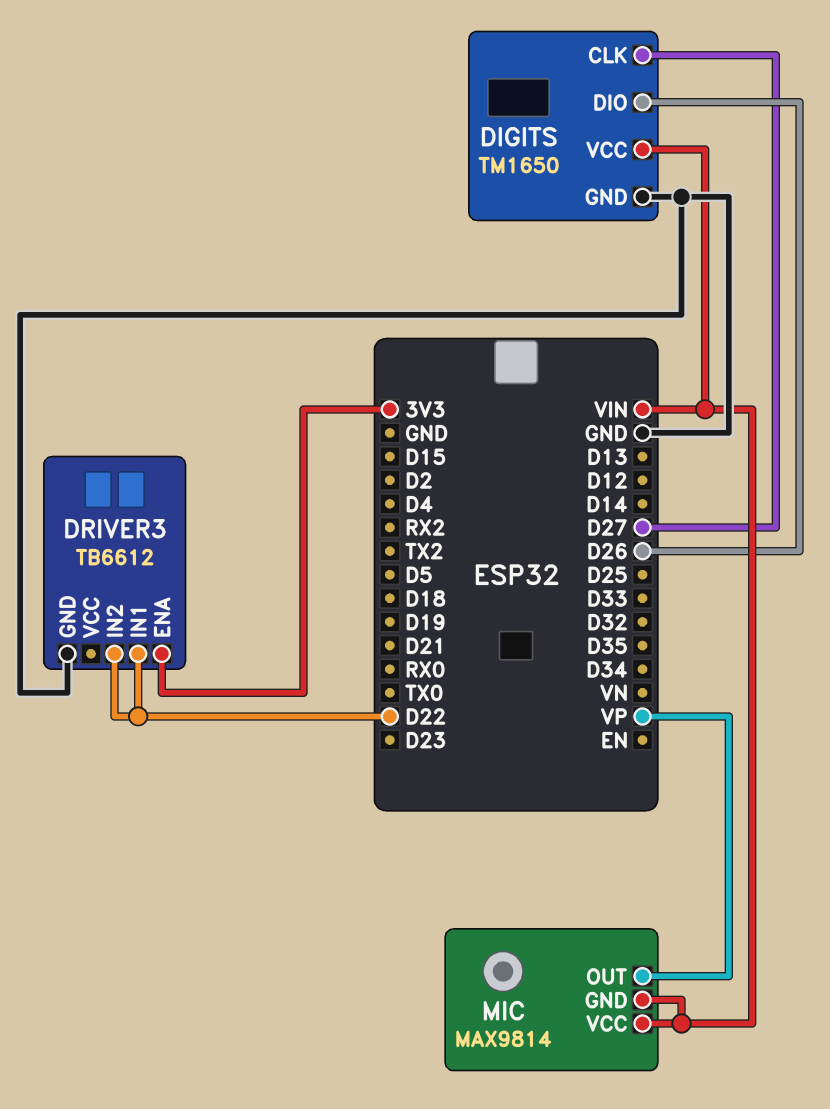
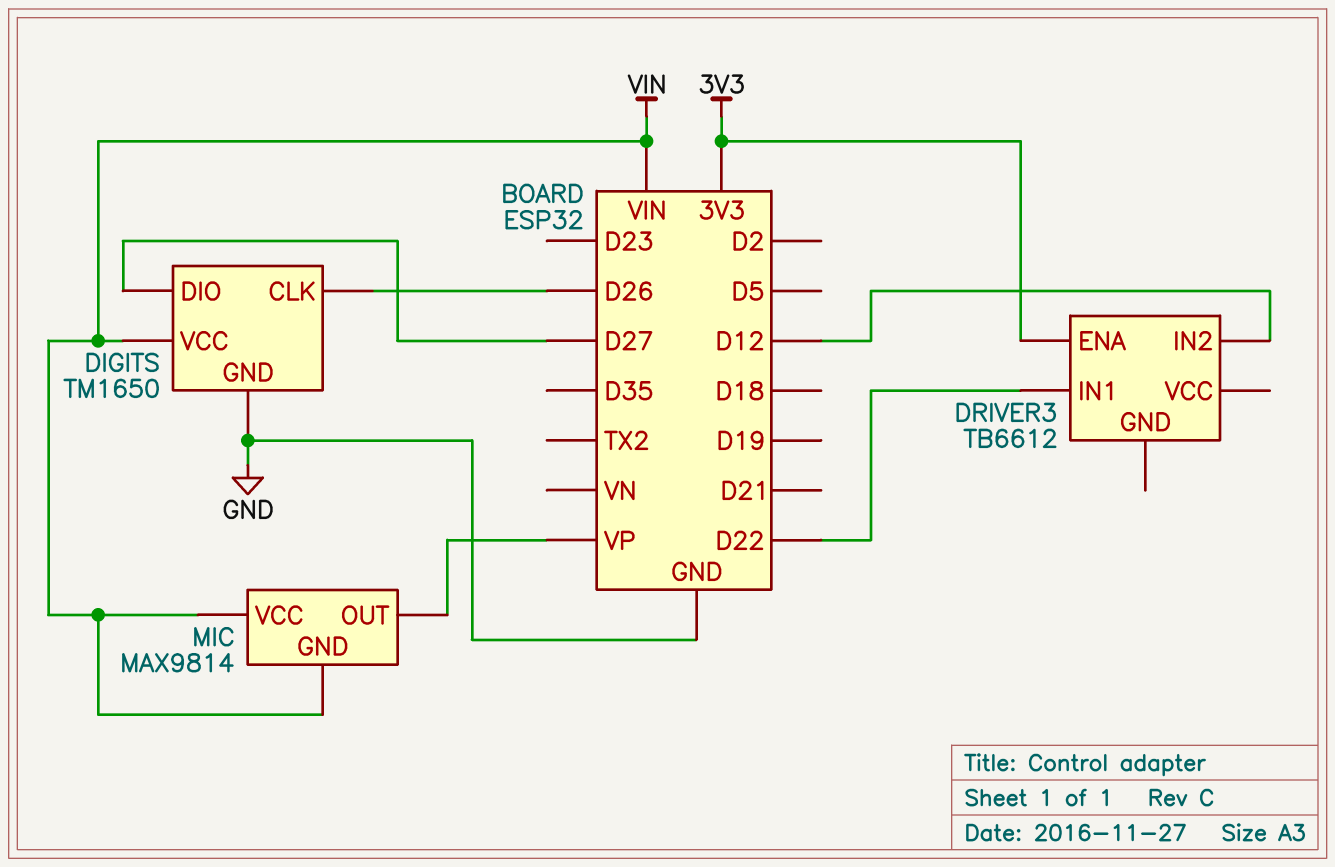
DIGITS pin CLK: D27 -> D26
DIGITS pin DIO: D26 -> D27
DRIVER3 pin GND: GND -> none
DRIVER3 pin IN2: D22 -> D12

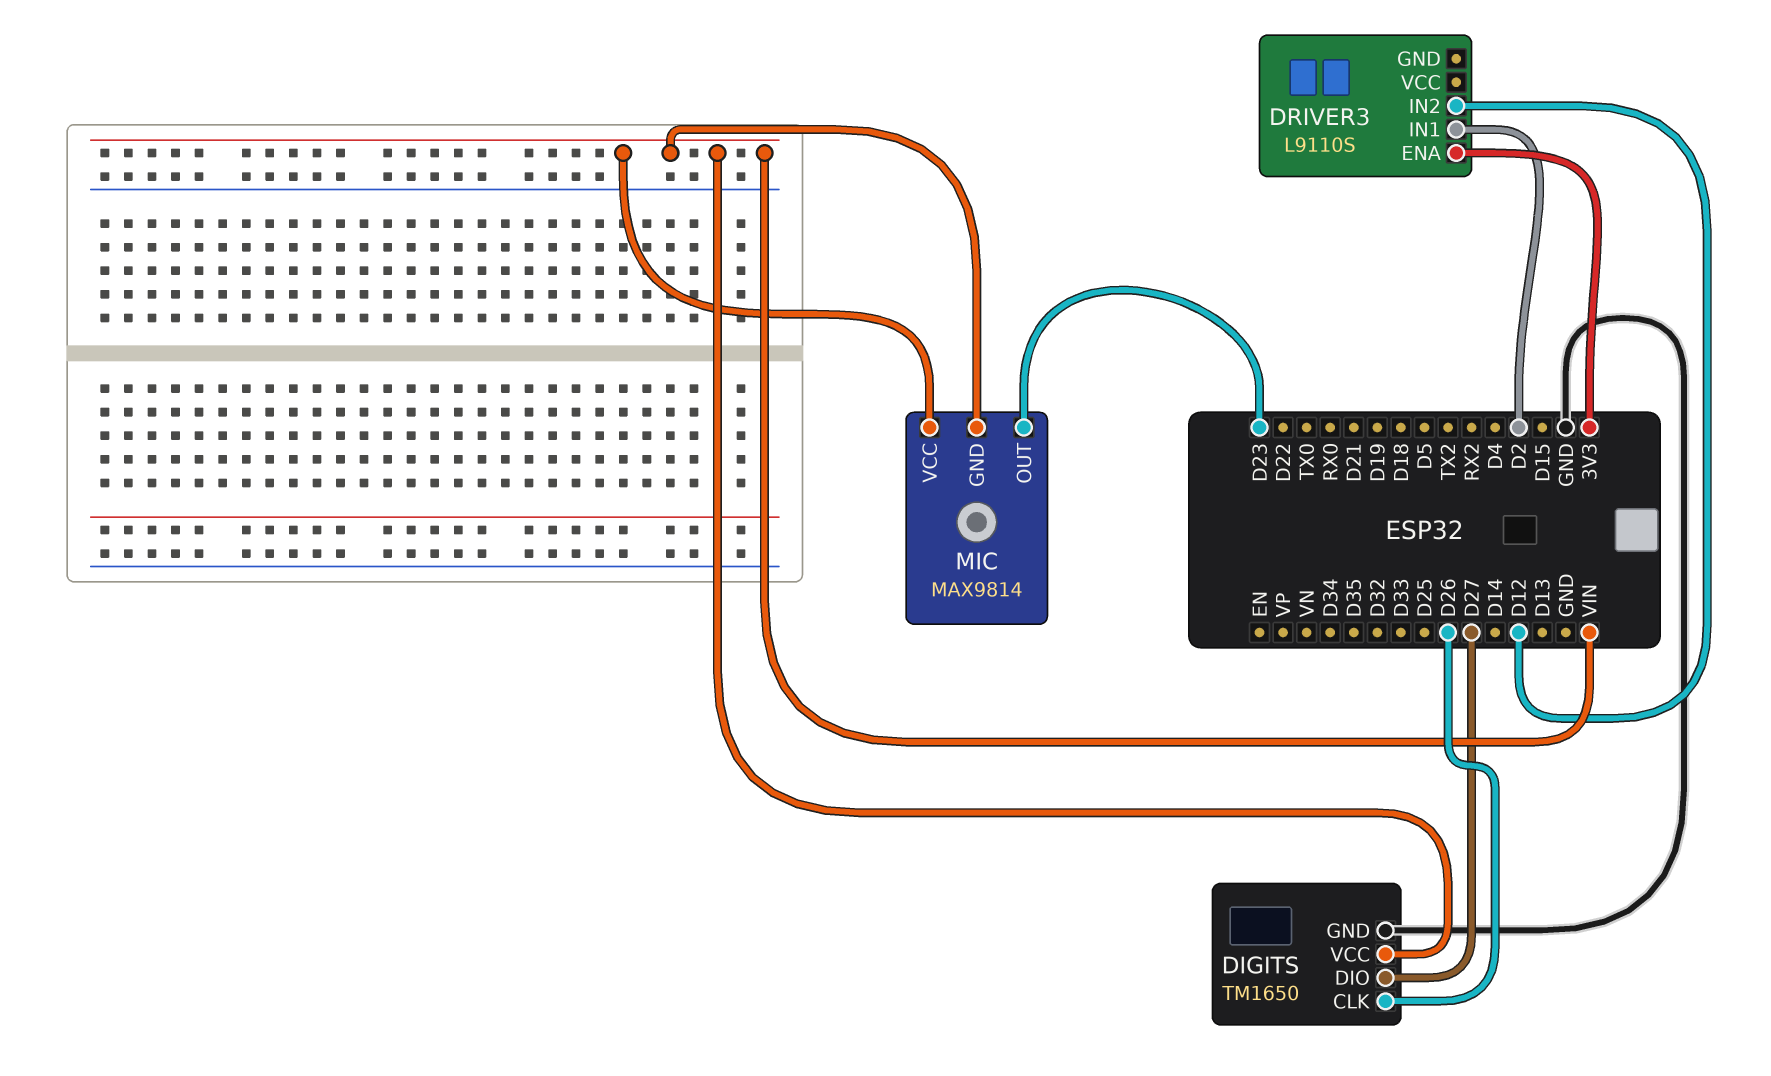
DRIVER3: TB6612 -> L9110S
DRIVER3 pin IN1: D22 -> D2
MIC pin OUT: VP -> D23

